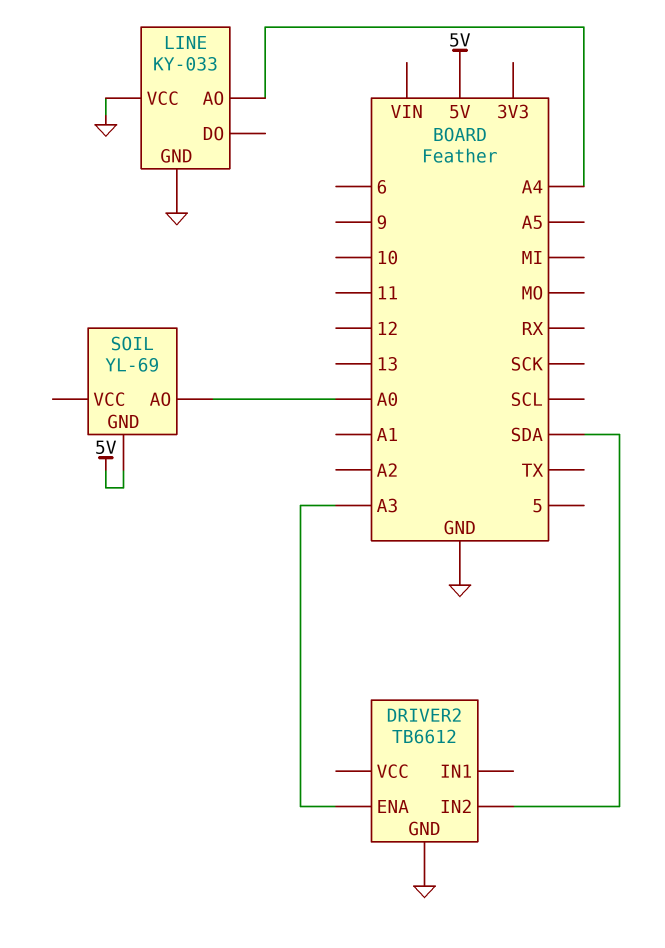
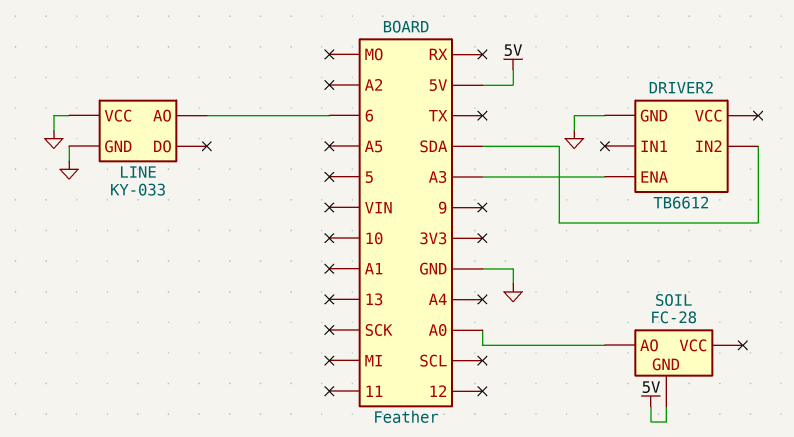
LINE pin AO: A4 -> 6
SOIL: YL-69 -> FC-28

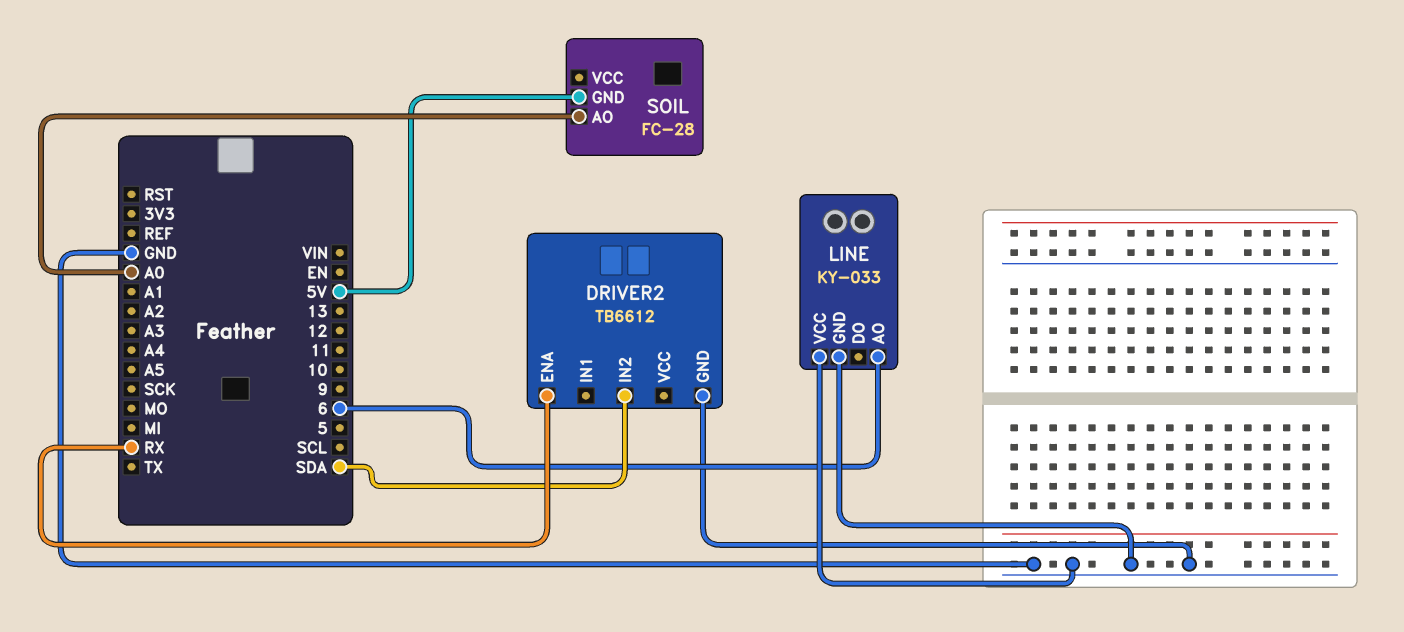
DRIVER2 pin ENA: A3 -> RX

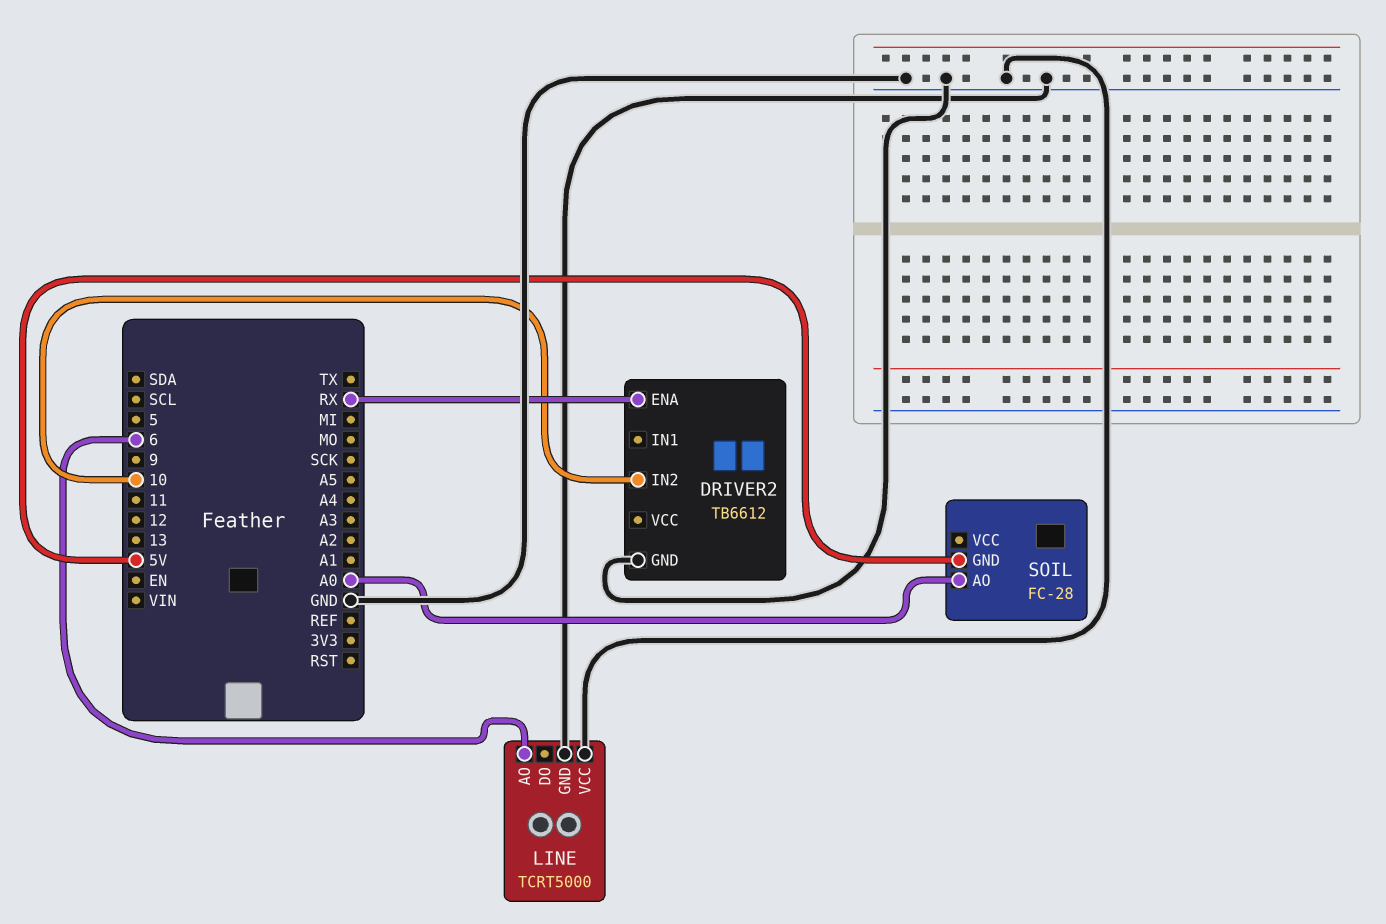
DRIVER2 pin IN2: SDA -> 10
LINE: KY-033 -> TCRT5000

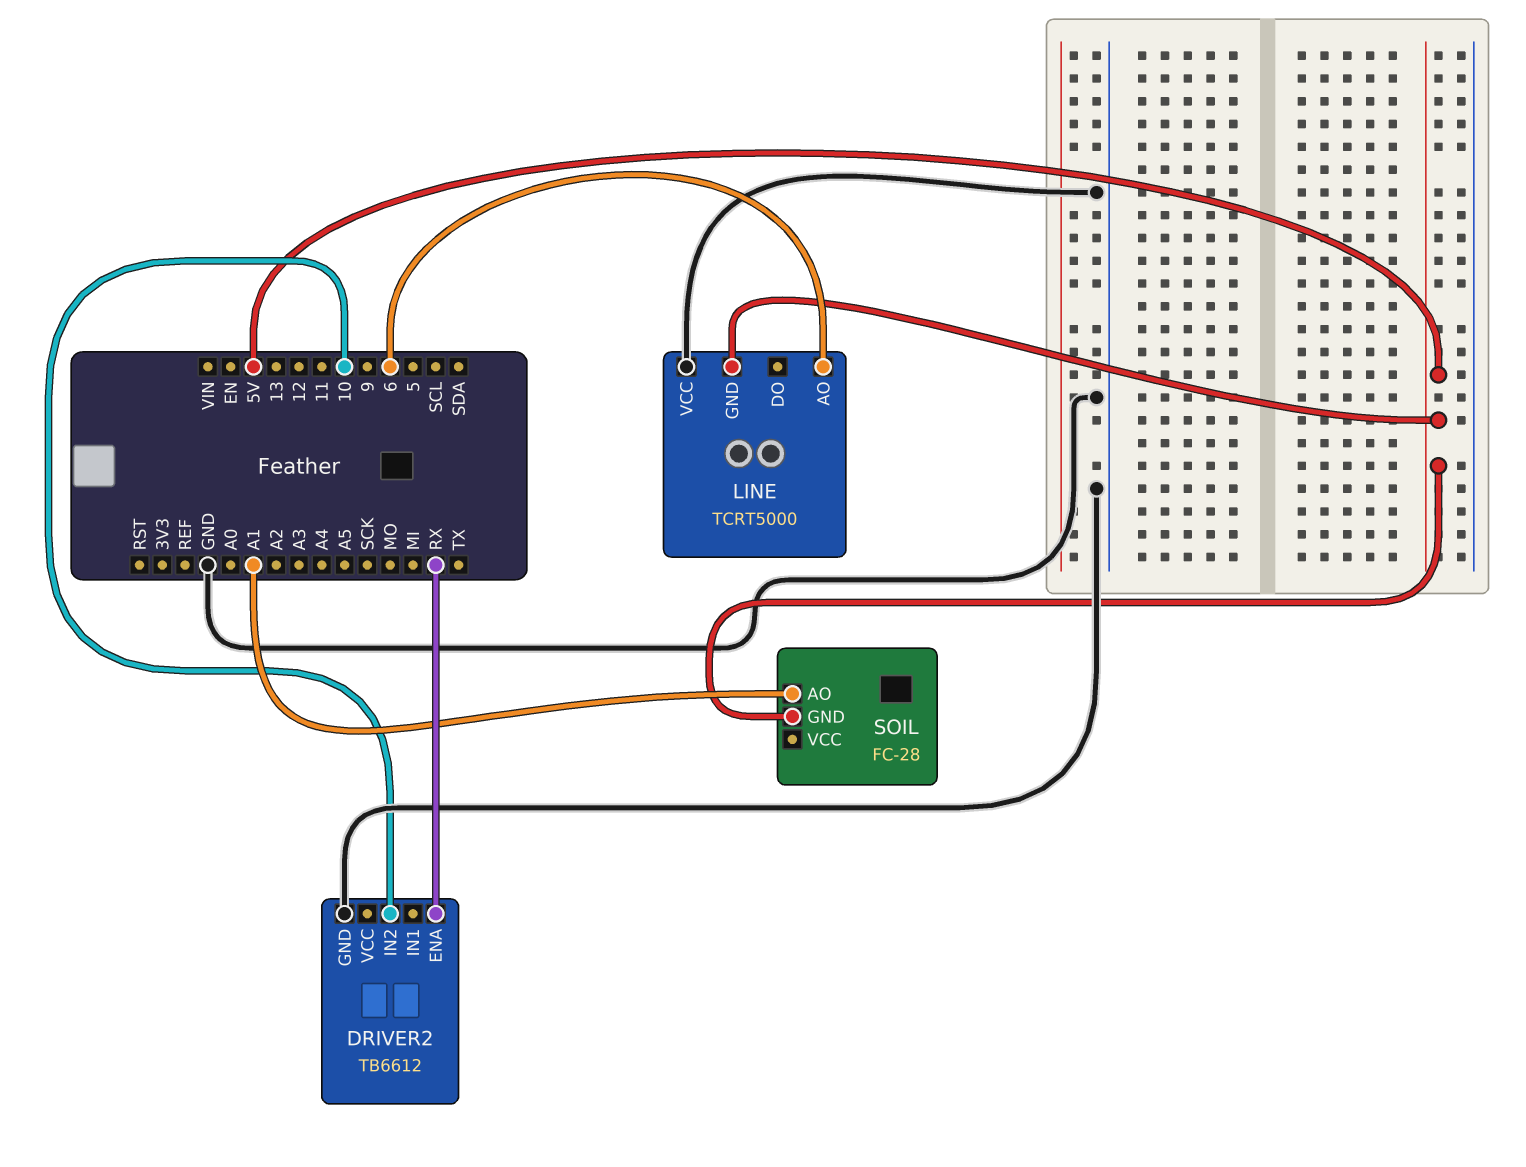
LINE pin GND: GND -> 5V
SOIL pin AO: A0 -> A1

